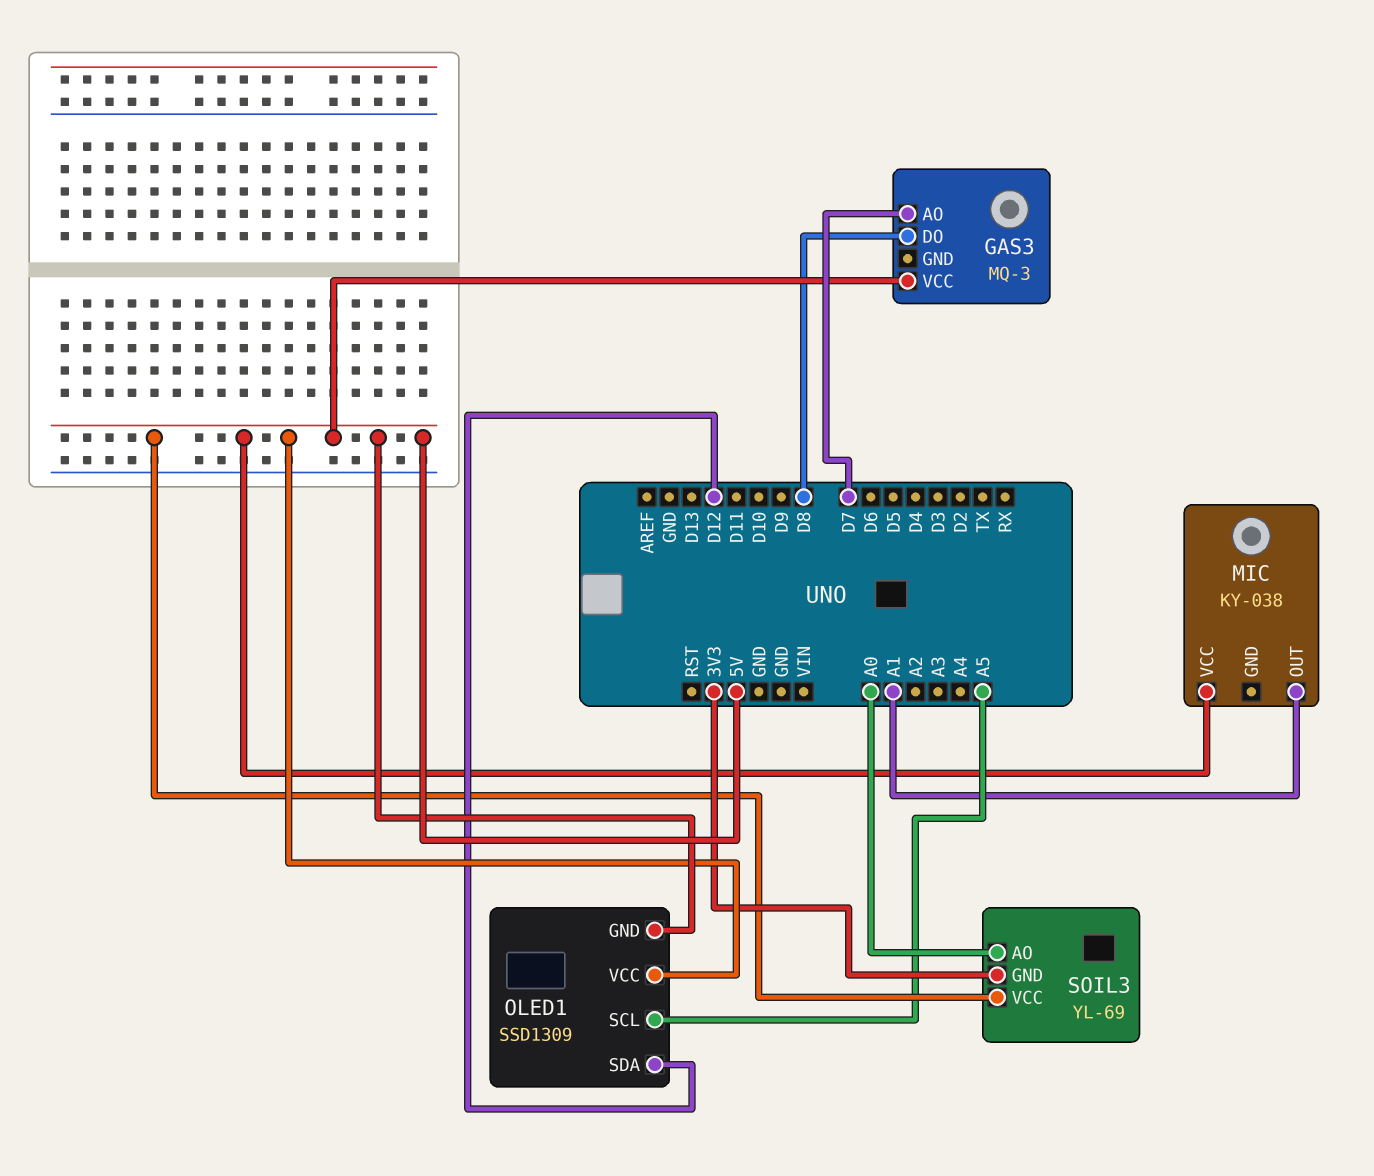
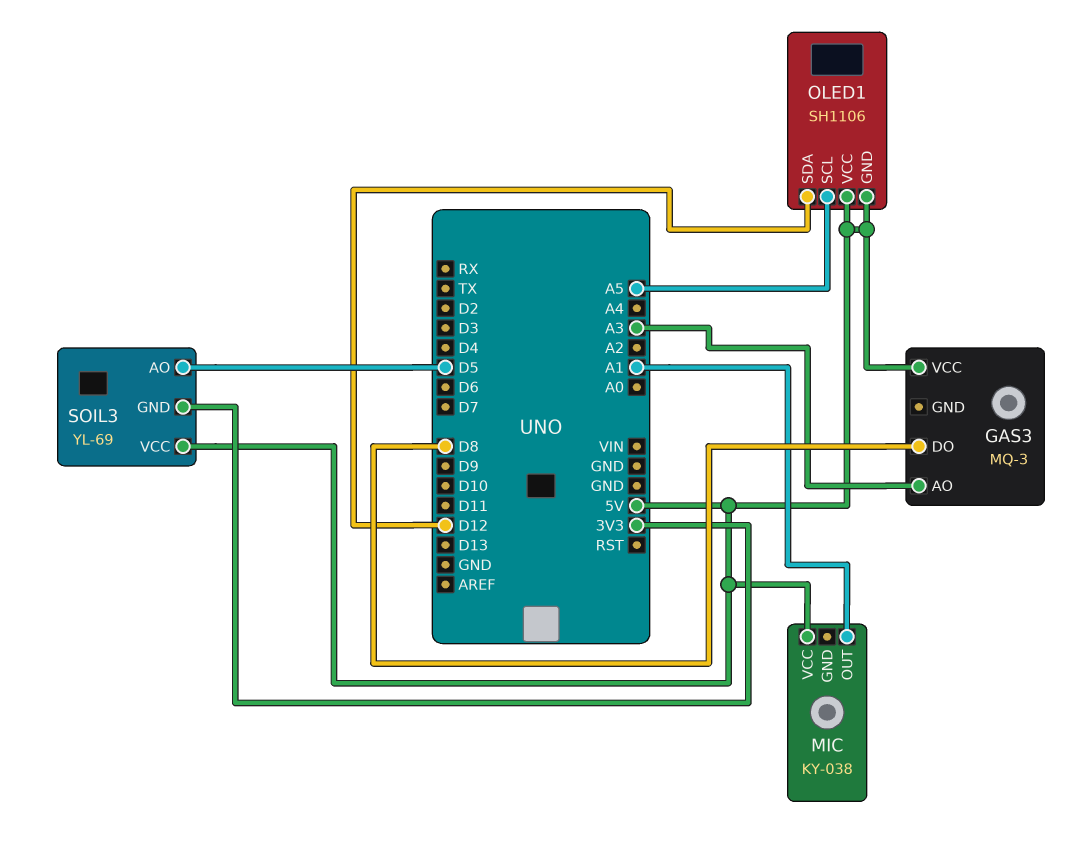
GAS3 pin AO: D7 -> A3
OLED1: SSD1309 -> SH1106
SOIL3 pin AO: A0 -> D5

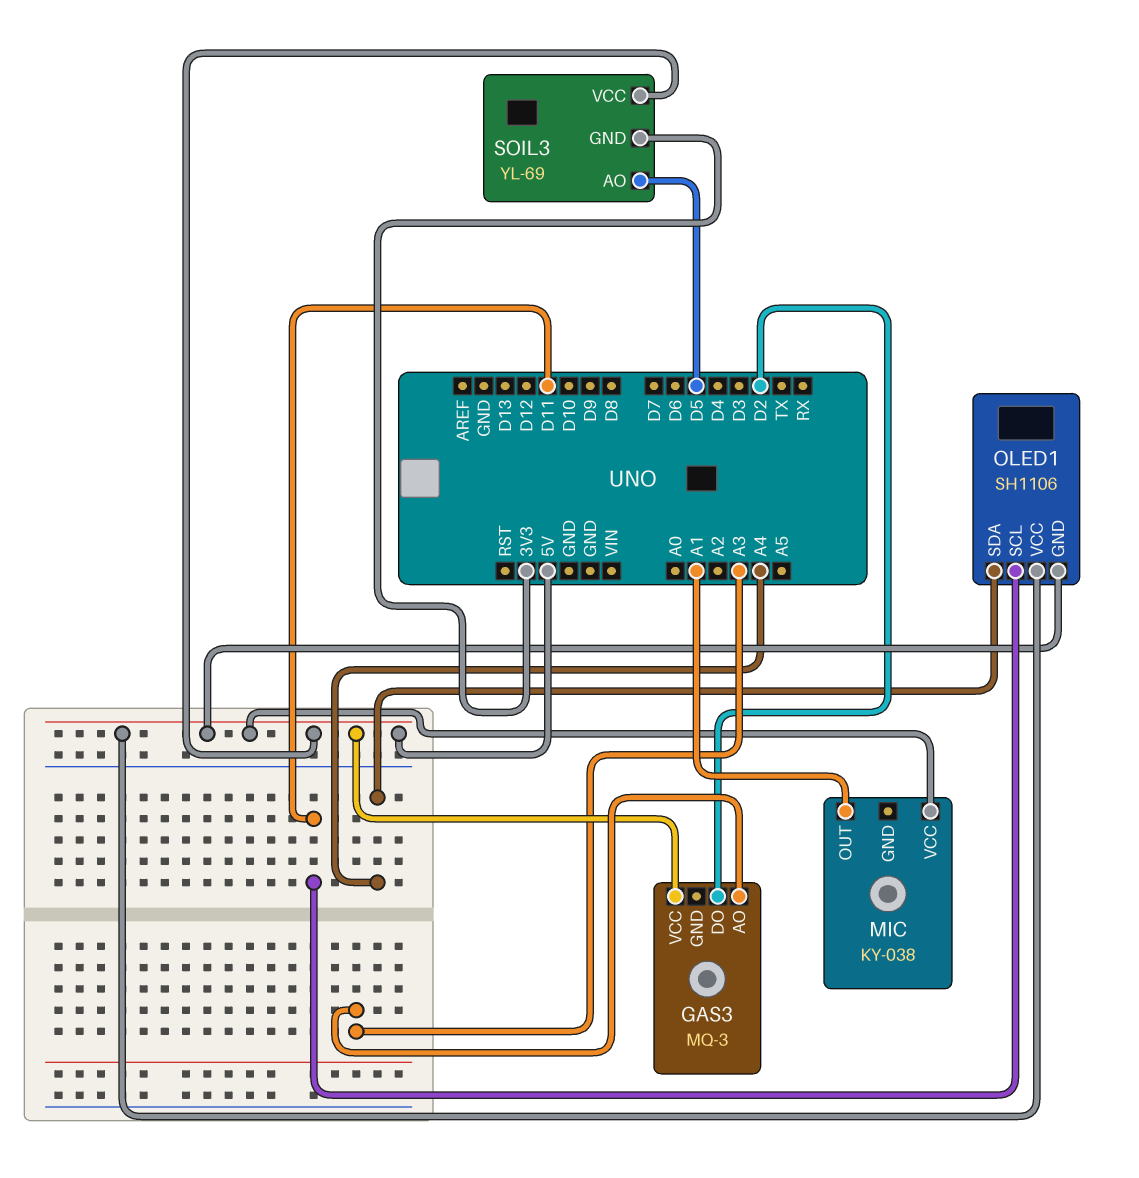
GAS3 pin DO: D8 -> D2
OLED1 pin SCL: A5 -> D11
OLED1 pin SDA: D12 -> A4

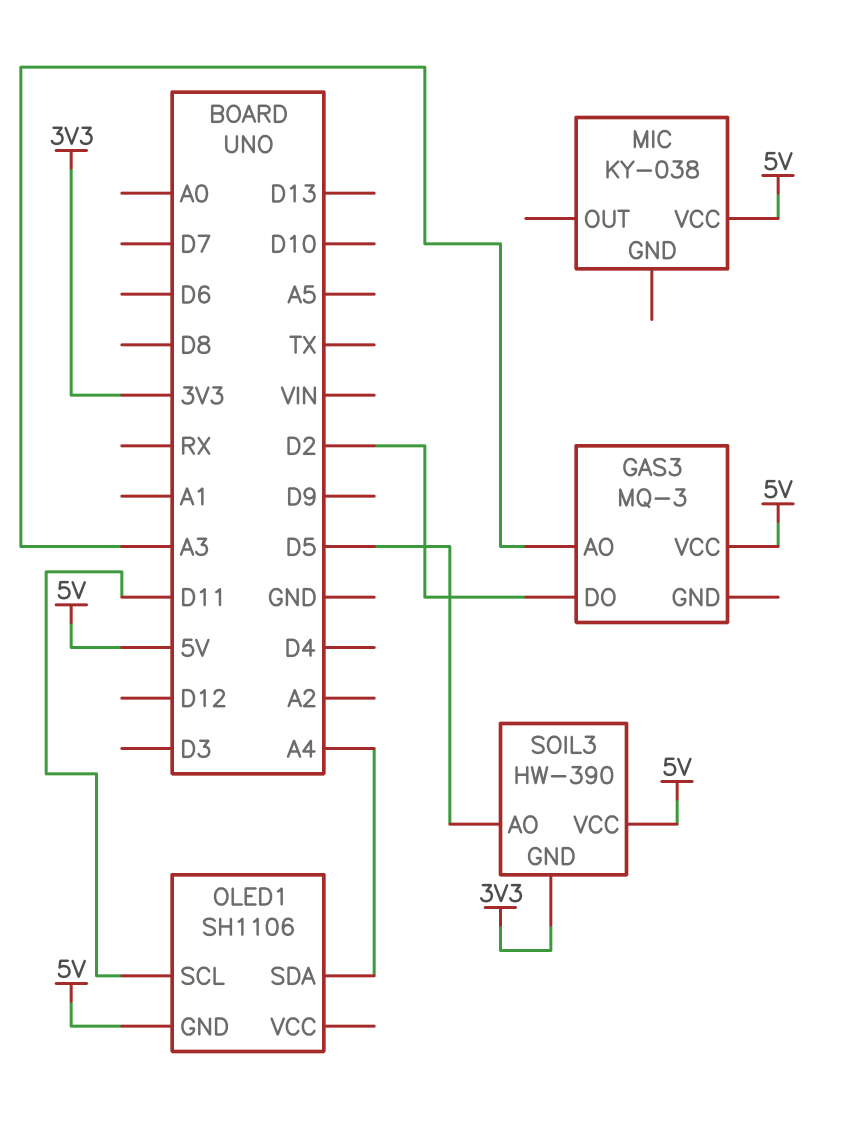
MIC pin OUT: A1 -> none
OLED1 pin VCC: 5V -> none
SOIL3: YL-69 -> HW-390

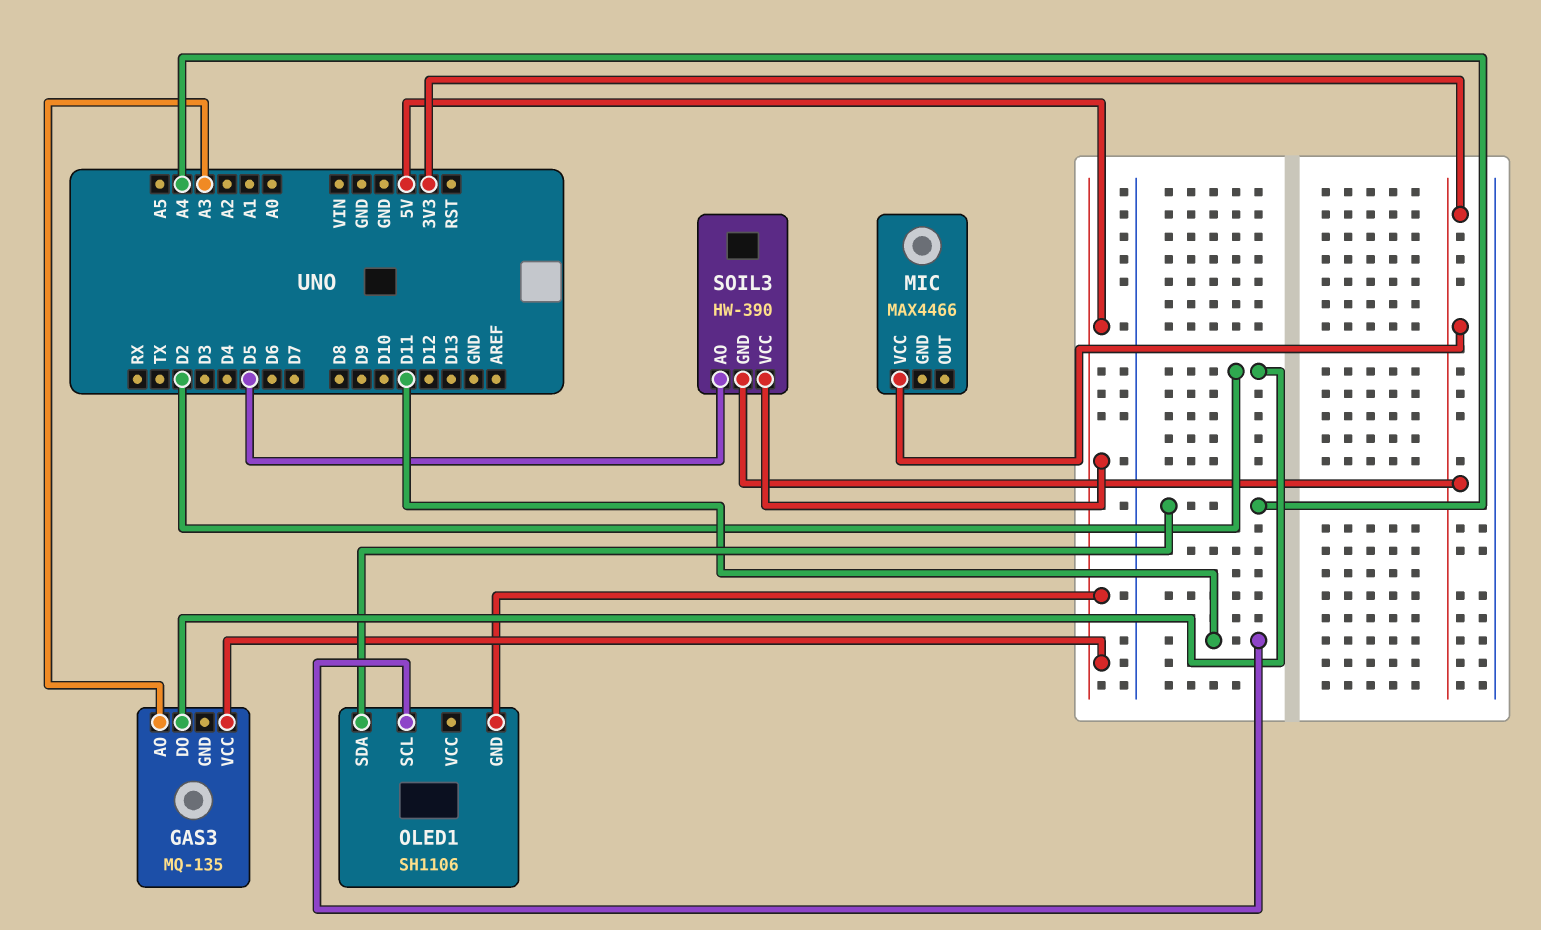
GAS3: MQ-3 -> MQ-135
MIC: KY-038 -> MAX4466
MIC pin VCC: 5V -> 3V3

